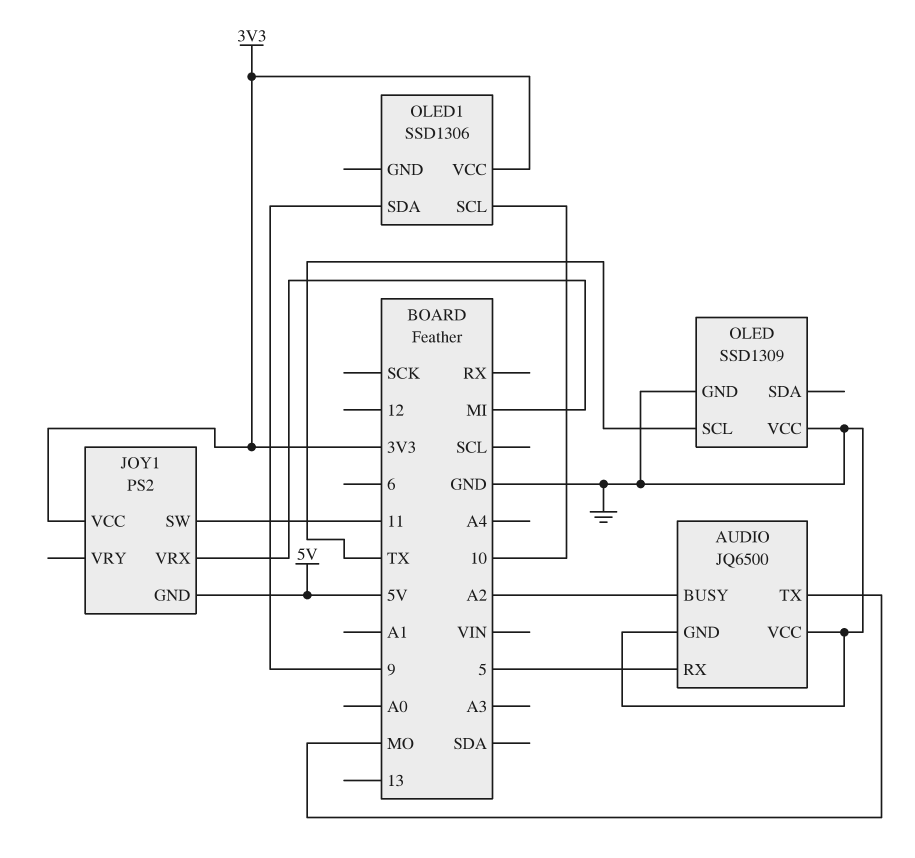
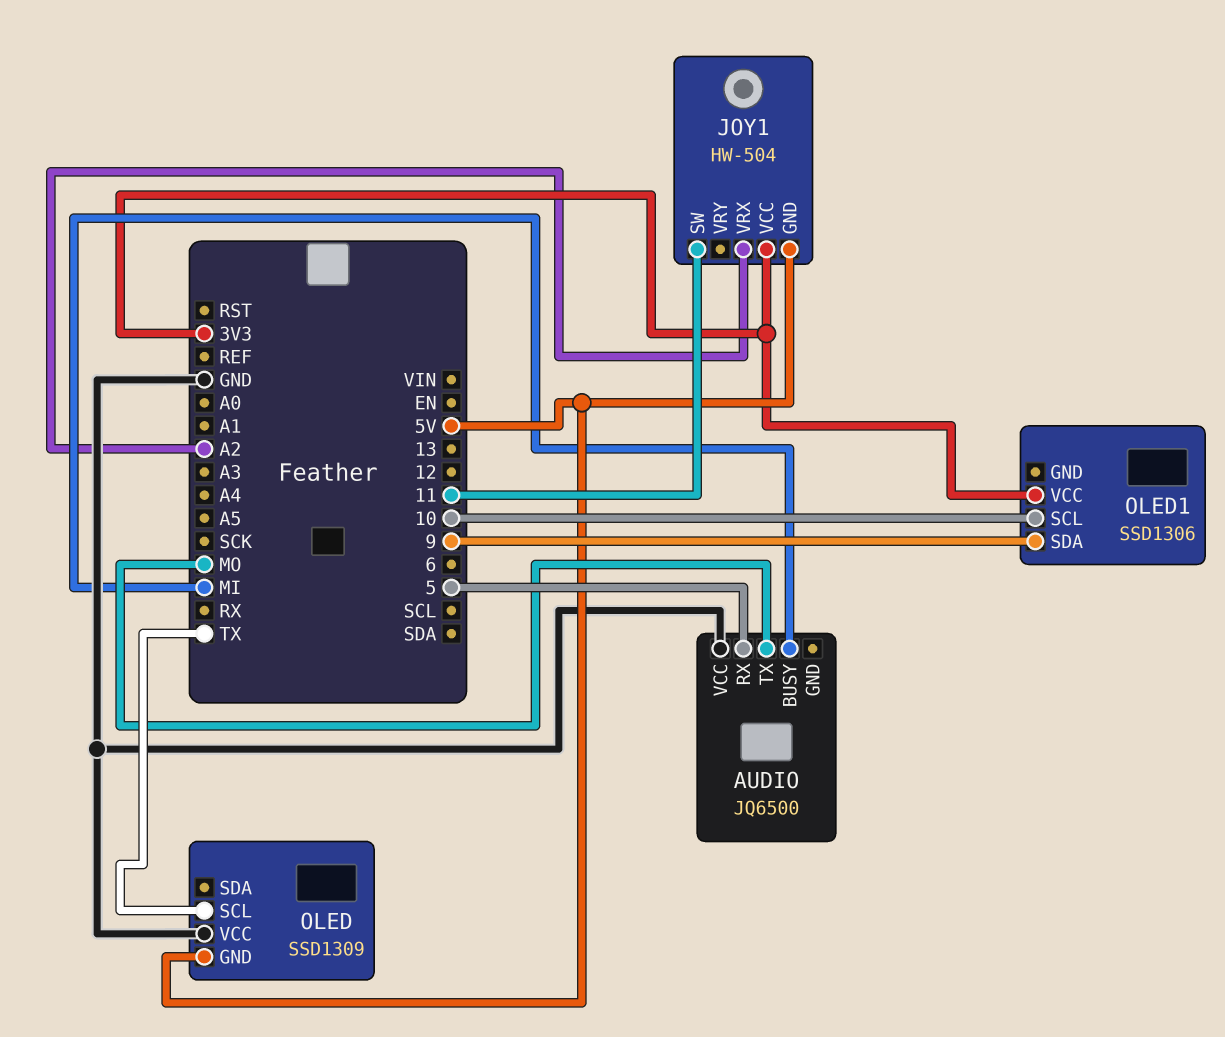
AUDIO pin BUSY: A2 -> MI
AUDIO pin GND: GND -> none
JOY1: PS2 -> HW-504
JOY1 pin VRX: MI -> A2
OLED pin GND: GND -> 5V

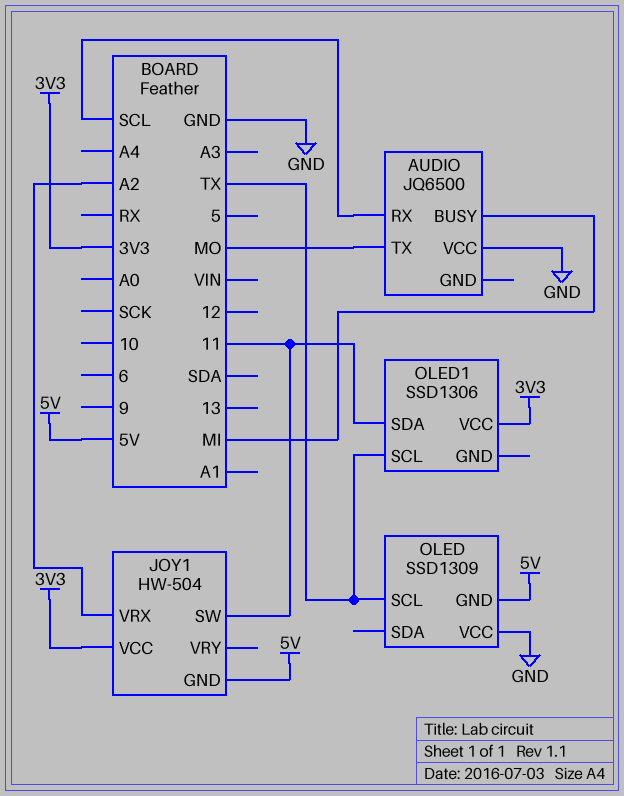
AUDIO pin RX: 5 -> SCL
OLED1 pin SCL: 10 -> TX
OLED1 pin SDA: 9 -> 11

